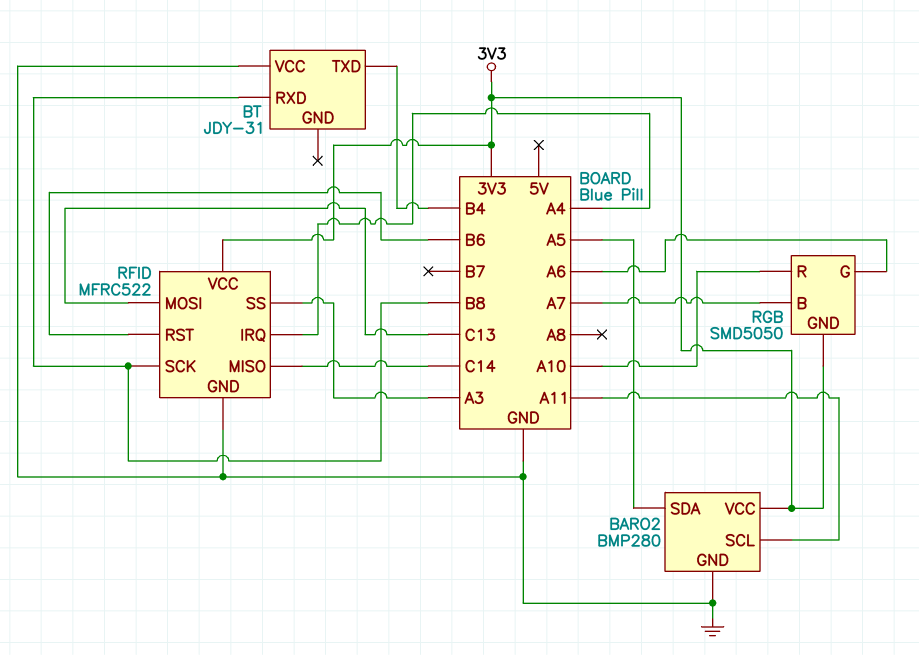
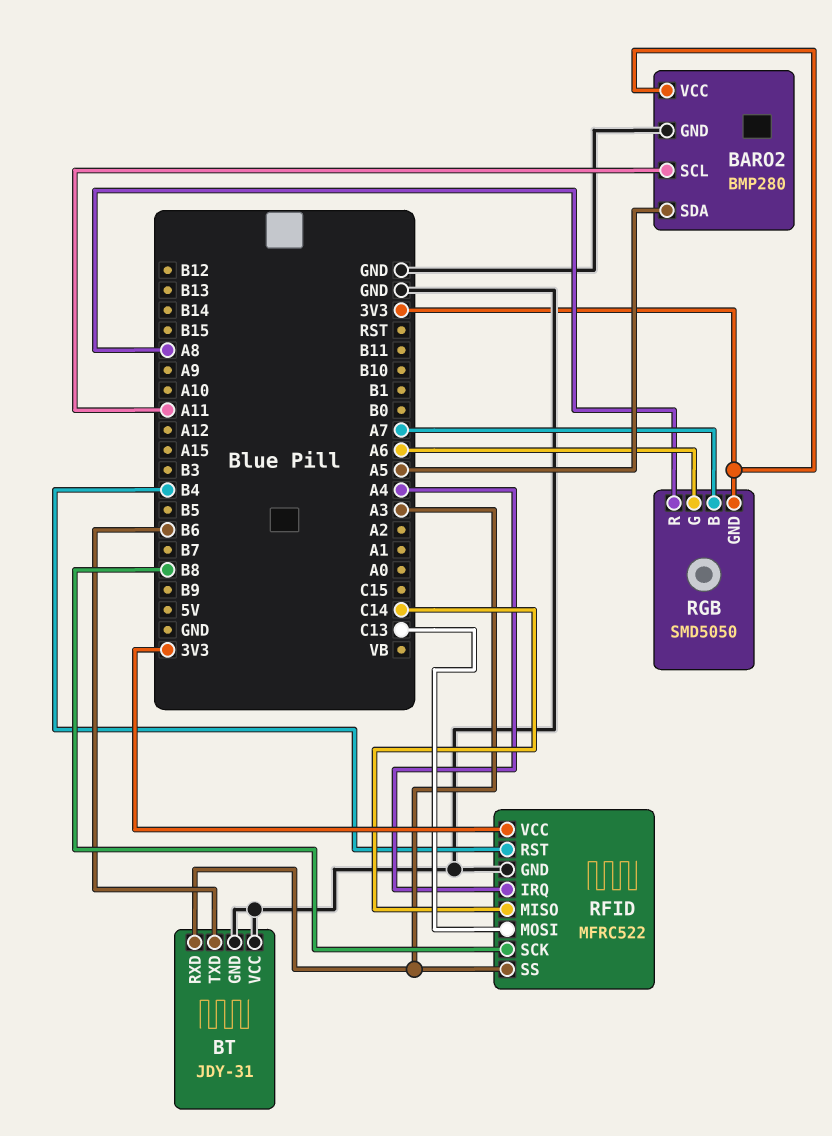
BT pin GND: none -> GND
BT pin RXD: B8 -> A3
BT pin TXD: B4 -> B6
RFID pin RST: B6 -> B4
RGB pin R: A10 -> A8

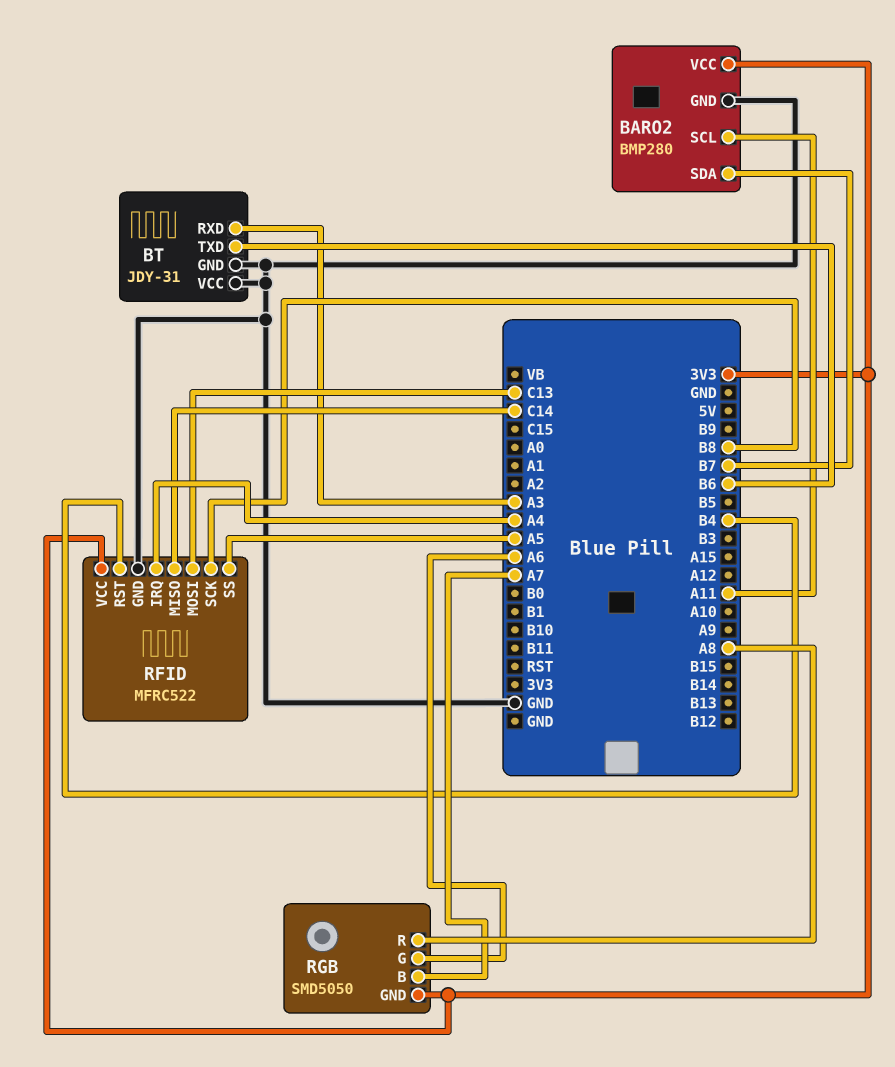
BARO2 pin SDA: A5 -> B7
RFID pin SS: A3 -> A5

